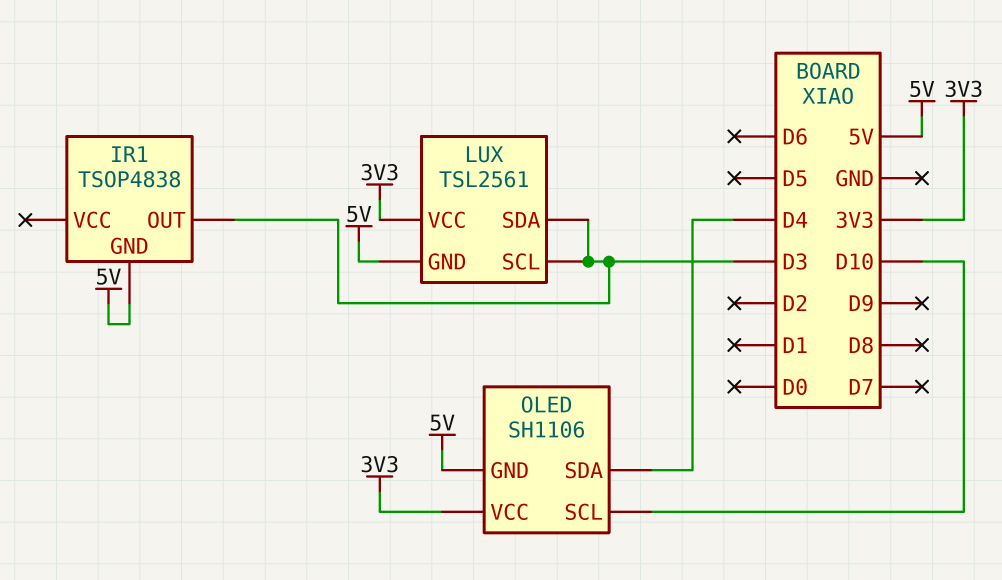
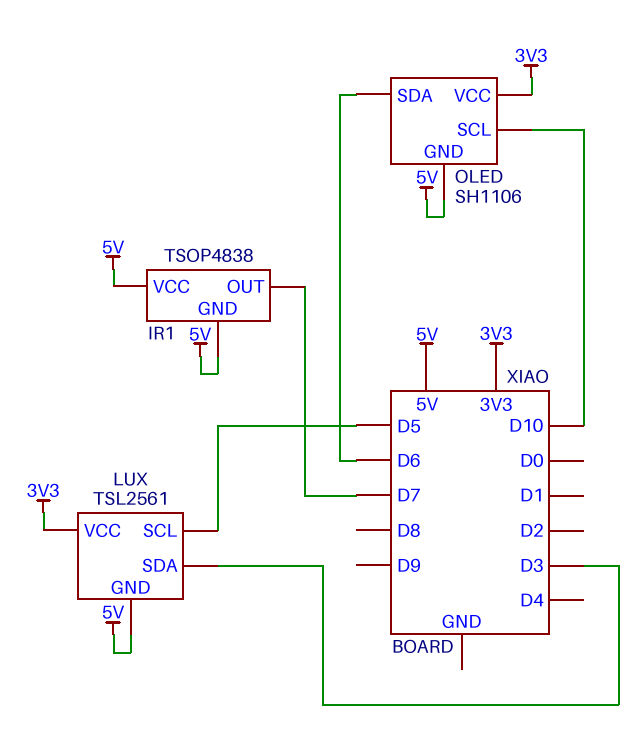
IR1 pin OUT: D3 -> D7
IR1 pin VCC: none -> 5V
LUX pin SCL: D3 -> D5
OLED pin SDA: D4 -> D6

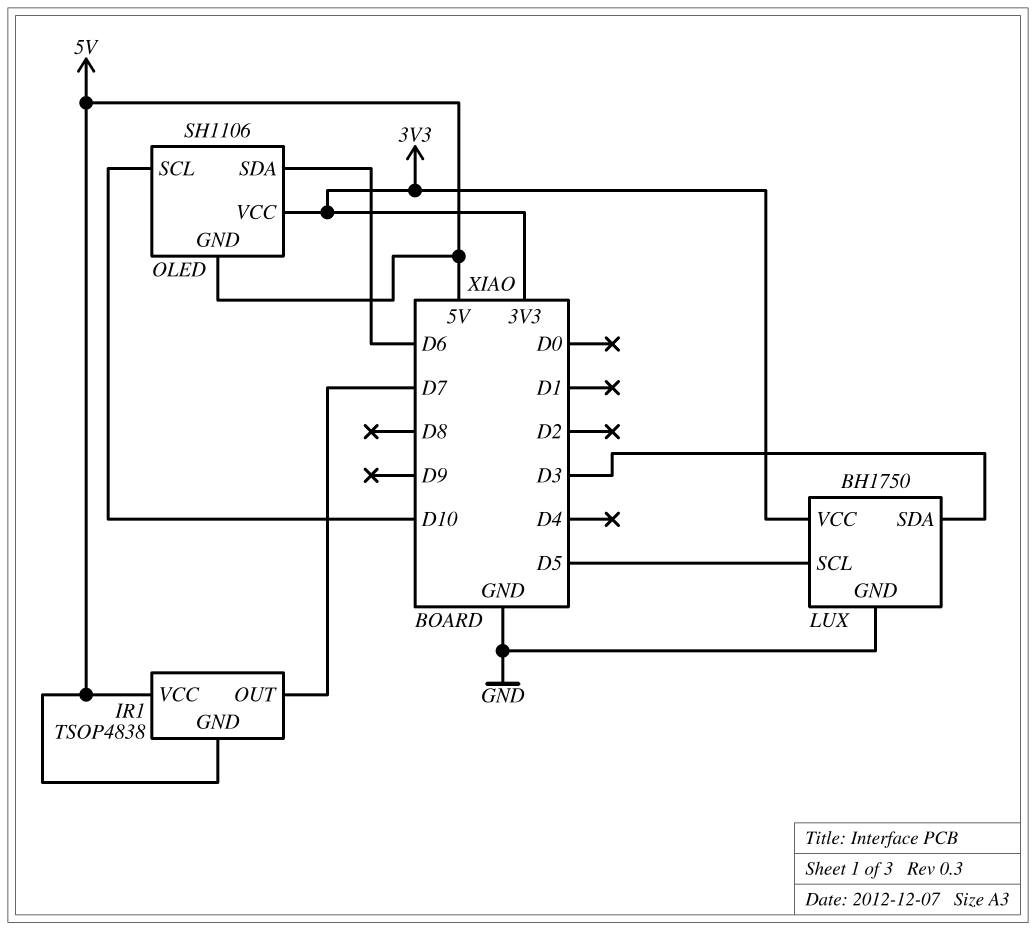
LUX: TSL2561 -> BH1750
LUX pin GND: 5V -> GND

